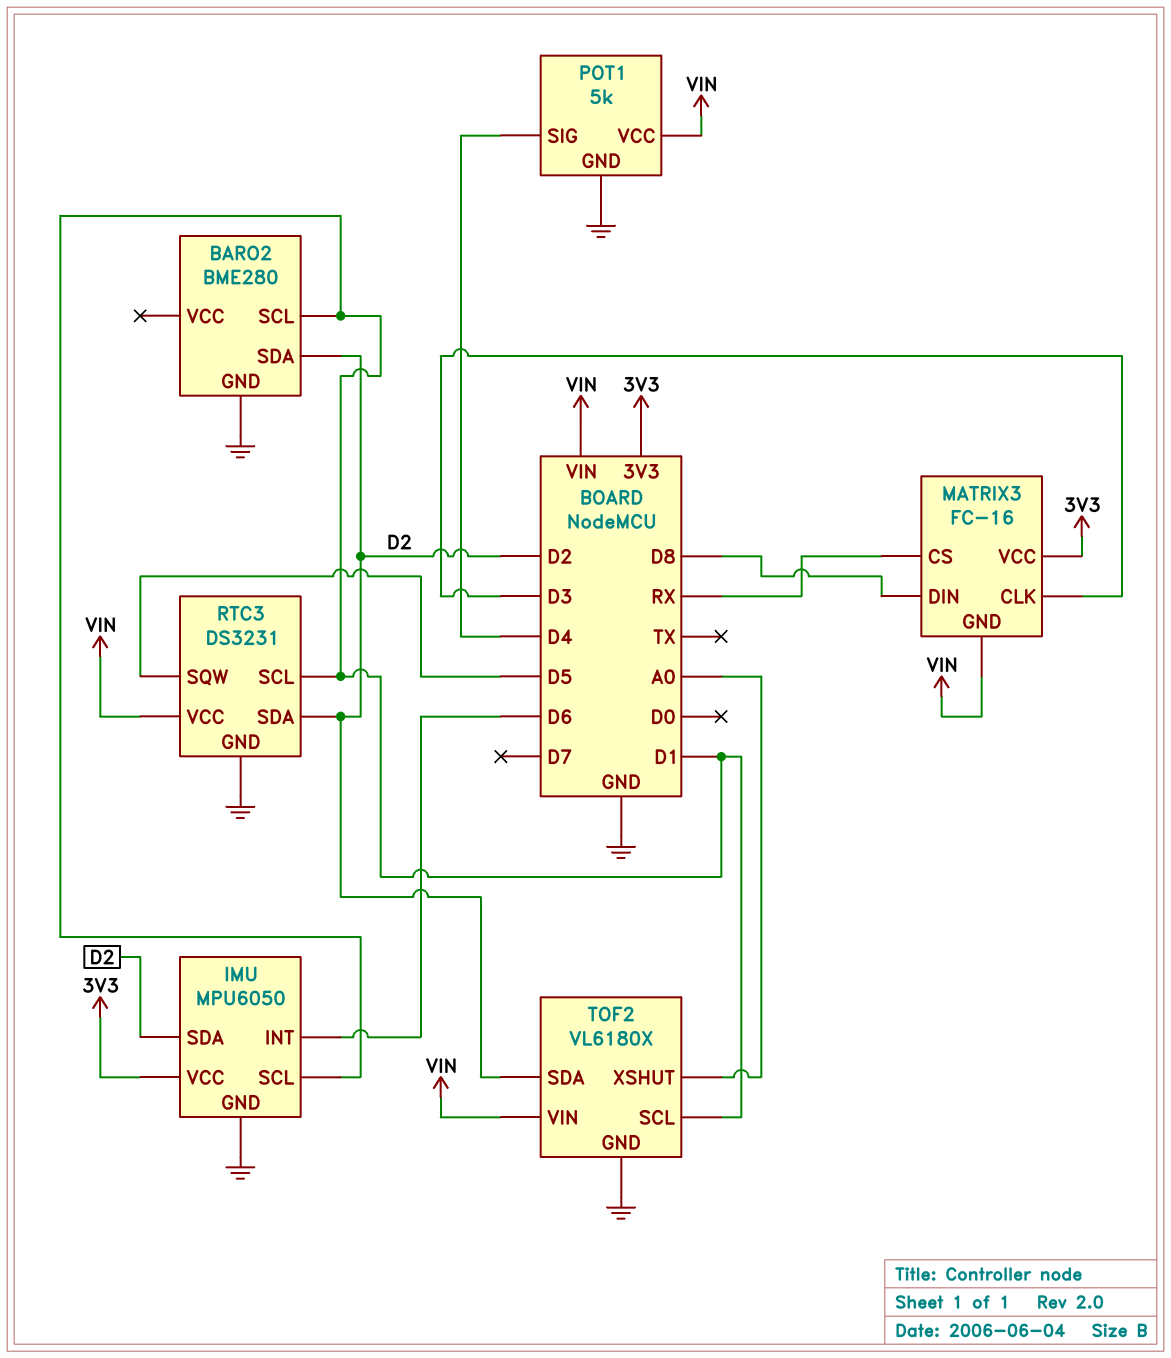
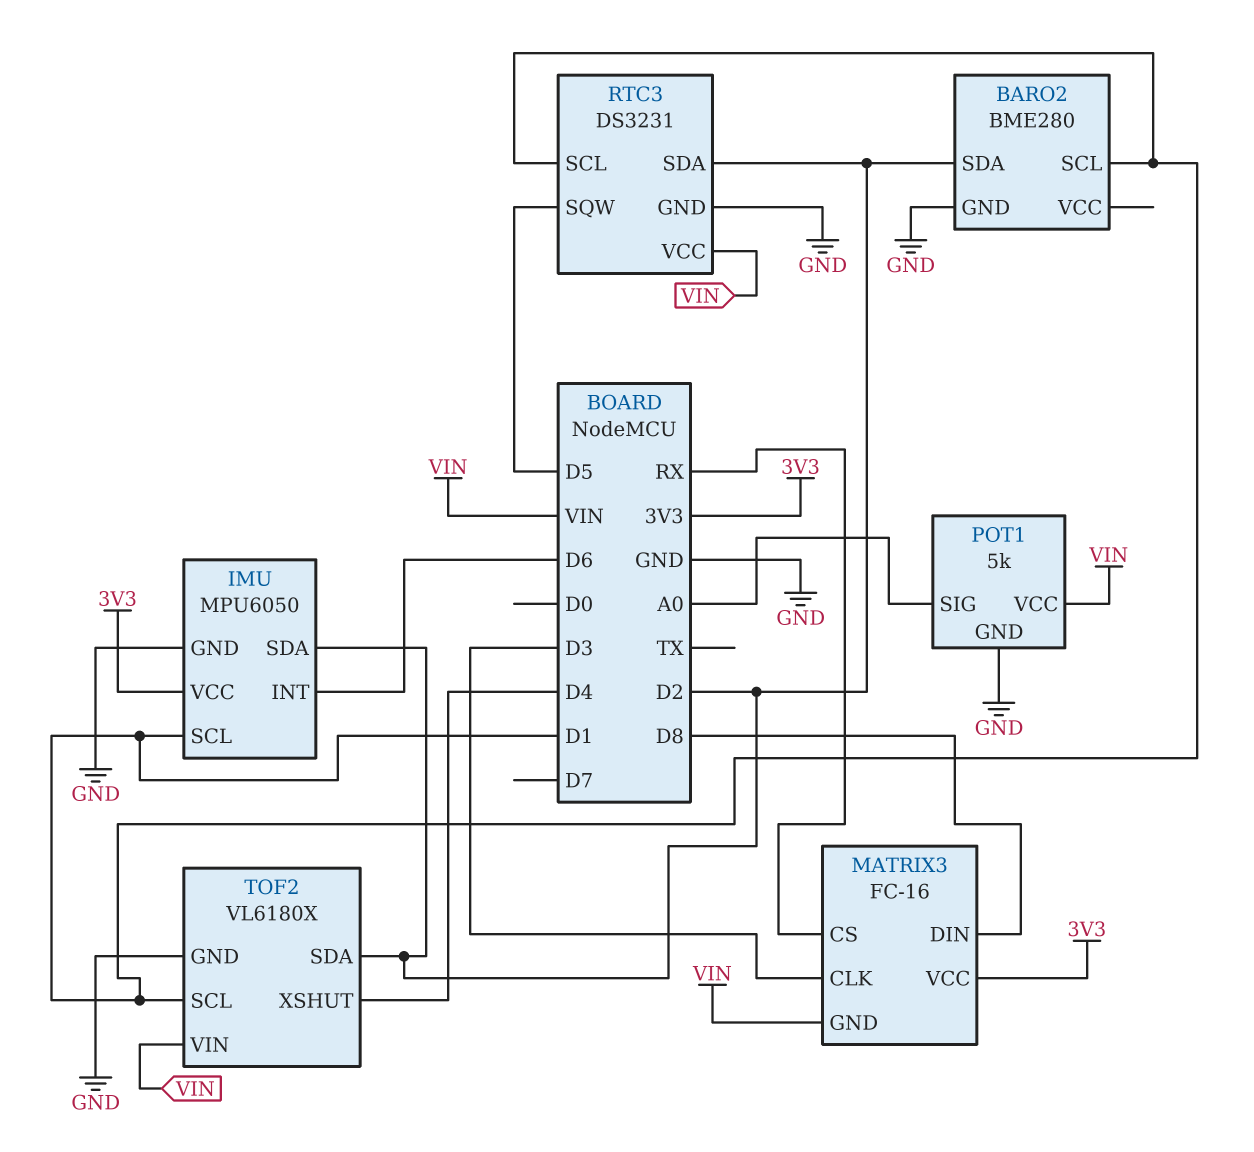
POT1 pin SIG: D4 -> A0
TOF2 pin XSHUT: A0 -> D4

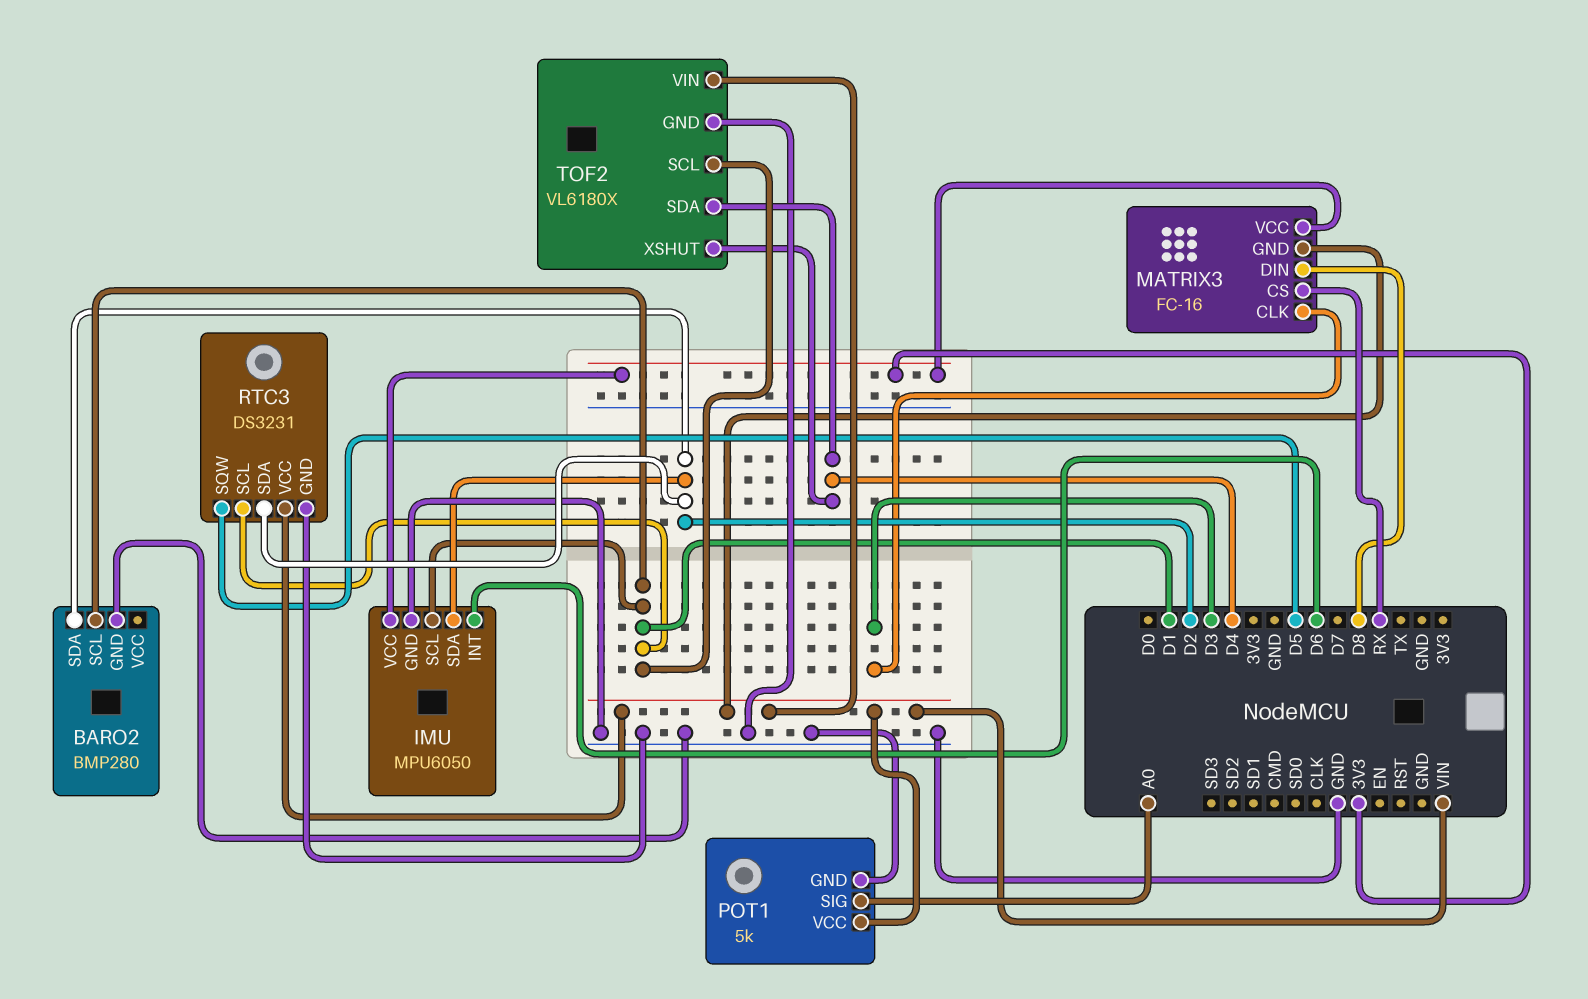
BARO2: BME280 -> BMP280
TOF2 pin SDA: D2 -> D4

